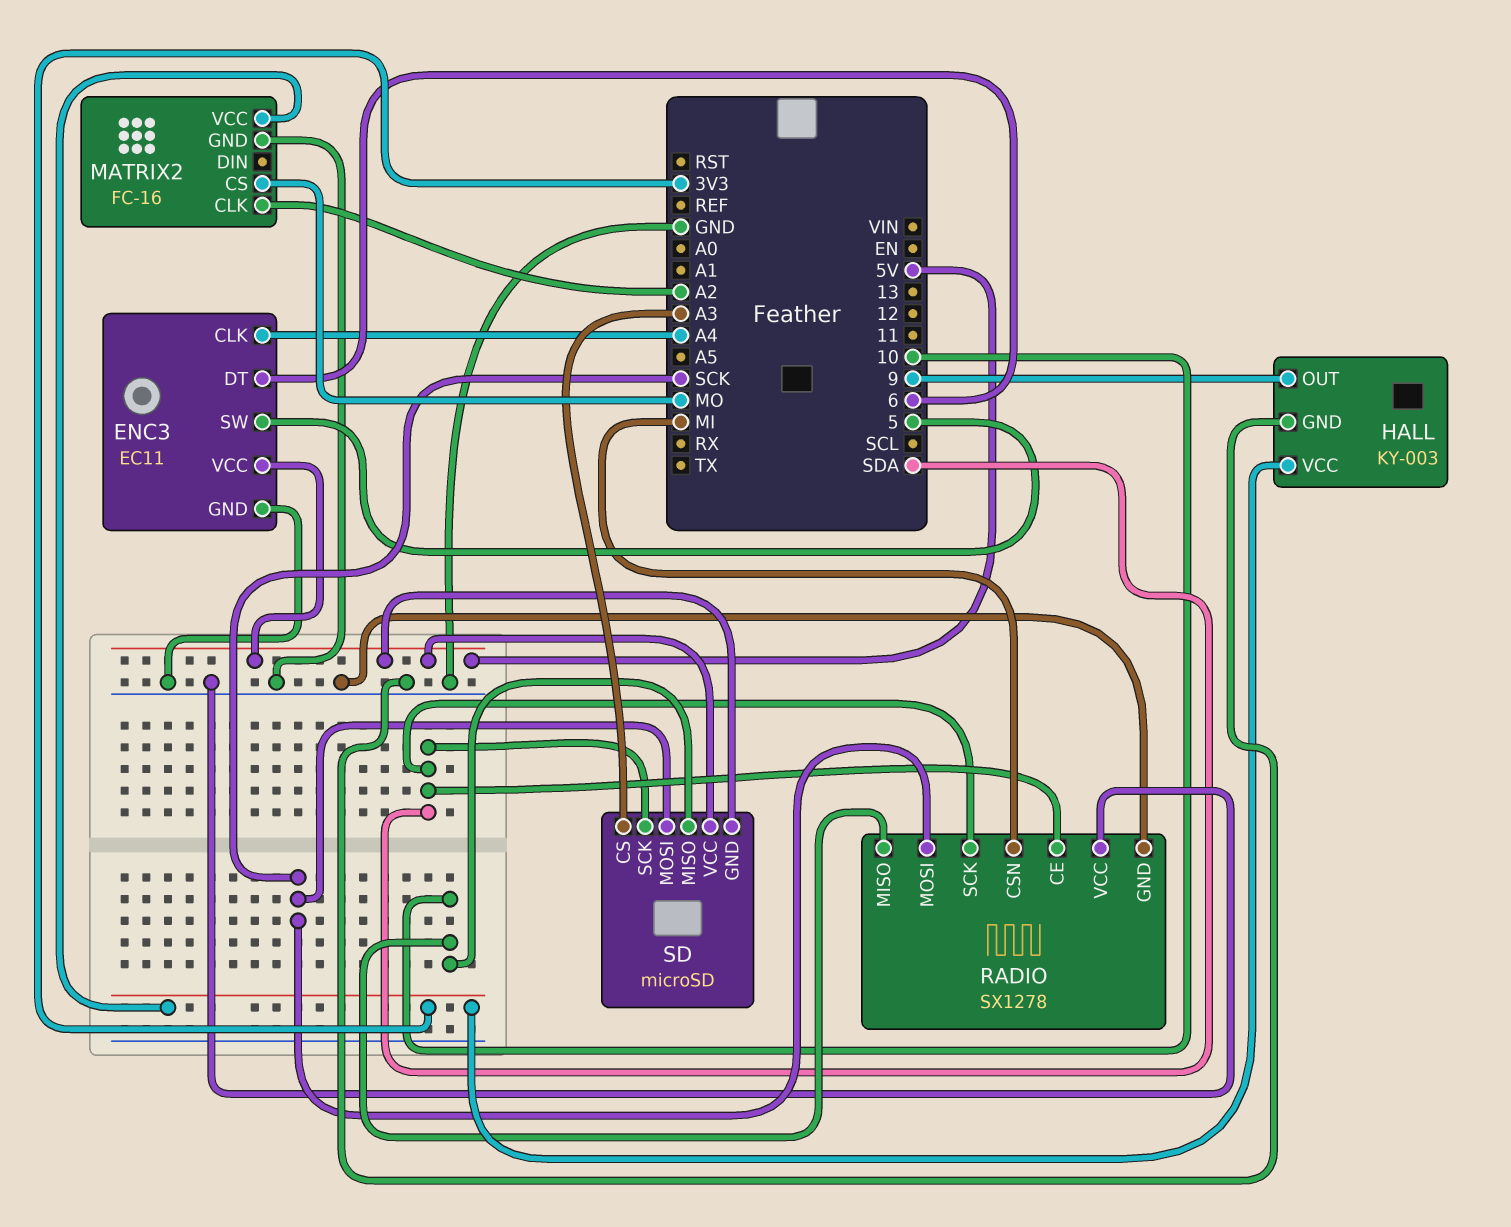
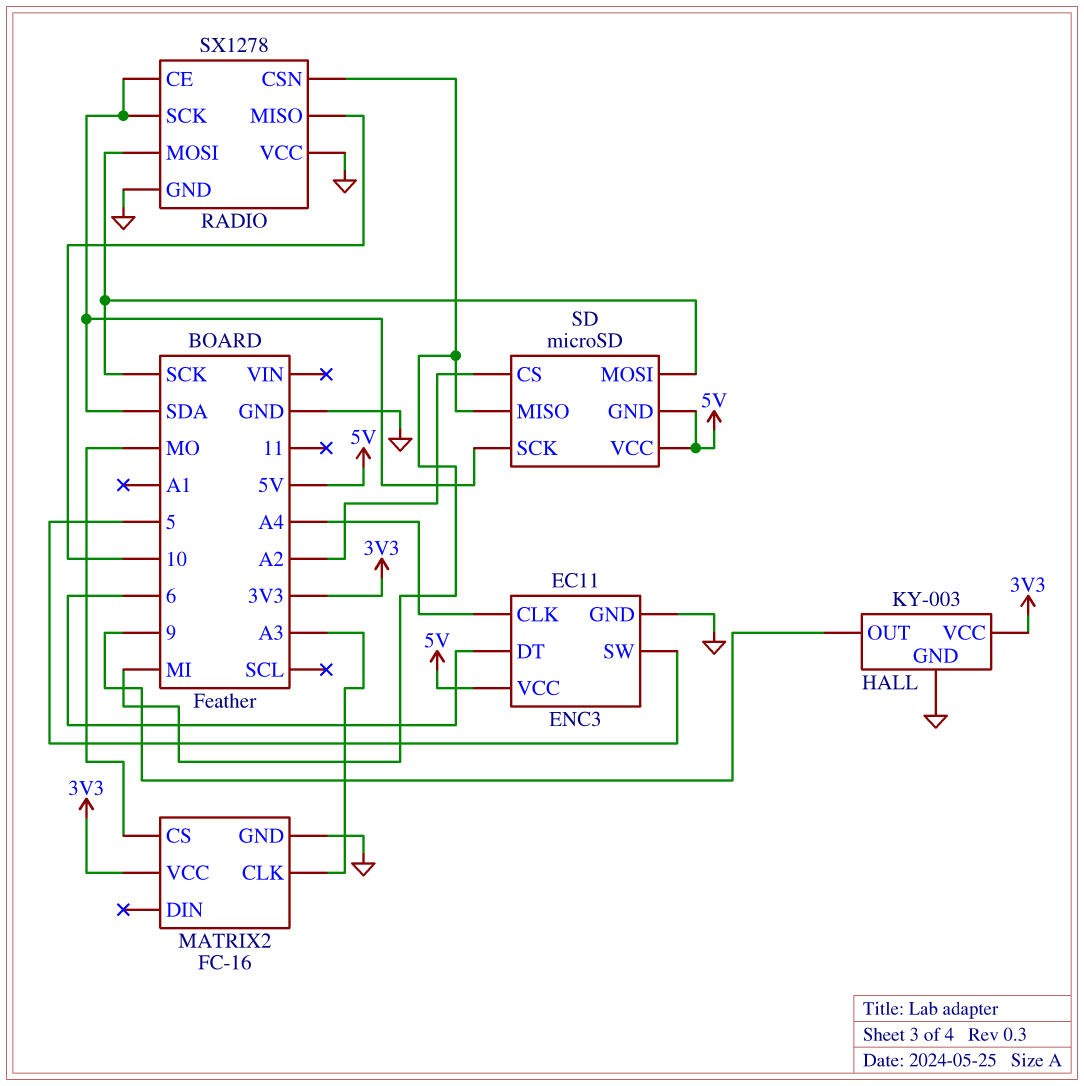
MATRIX2 pin CLK: A2 -> A3
SD pin CS: A3 -> A2
SD pin MISO: 10 -> MI

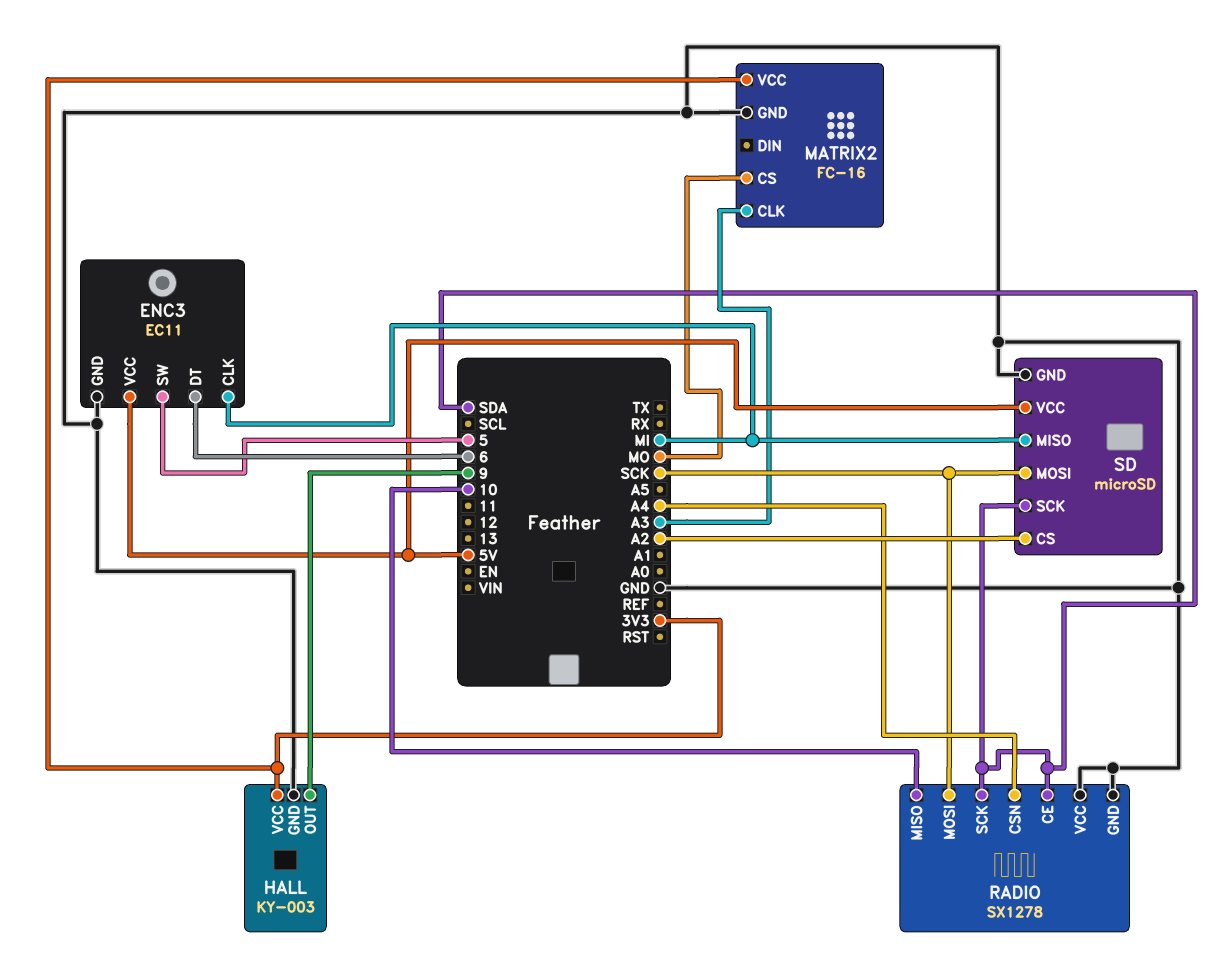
ENC3 pin CLK: A4 -> MI
RADIO pin CSN: MI -> A4
SD pin GND: 5V -> GND

